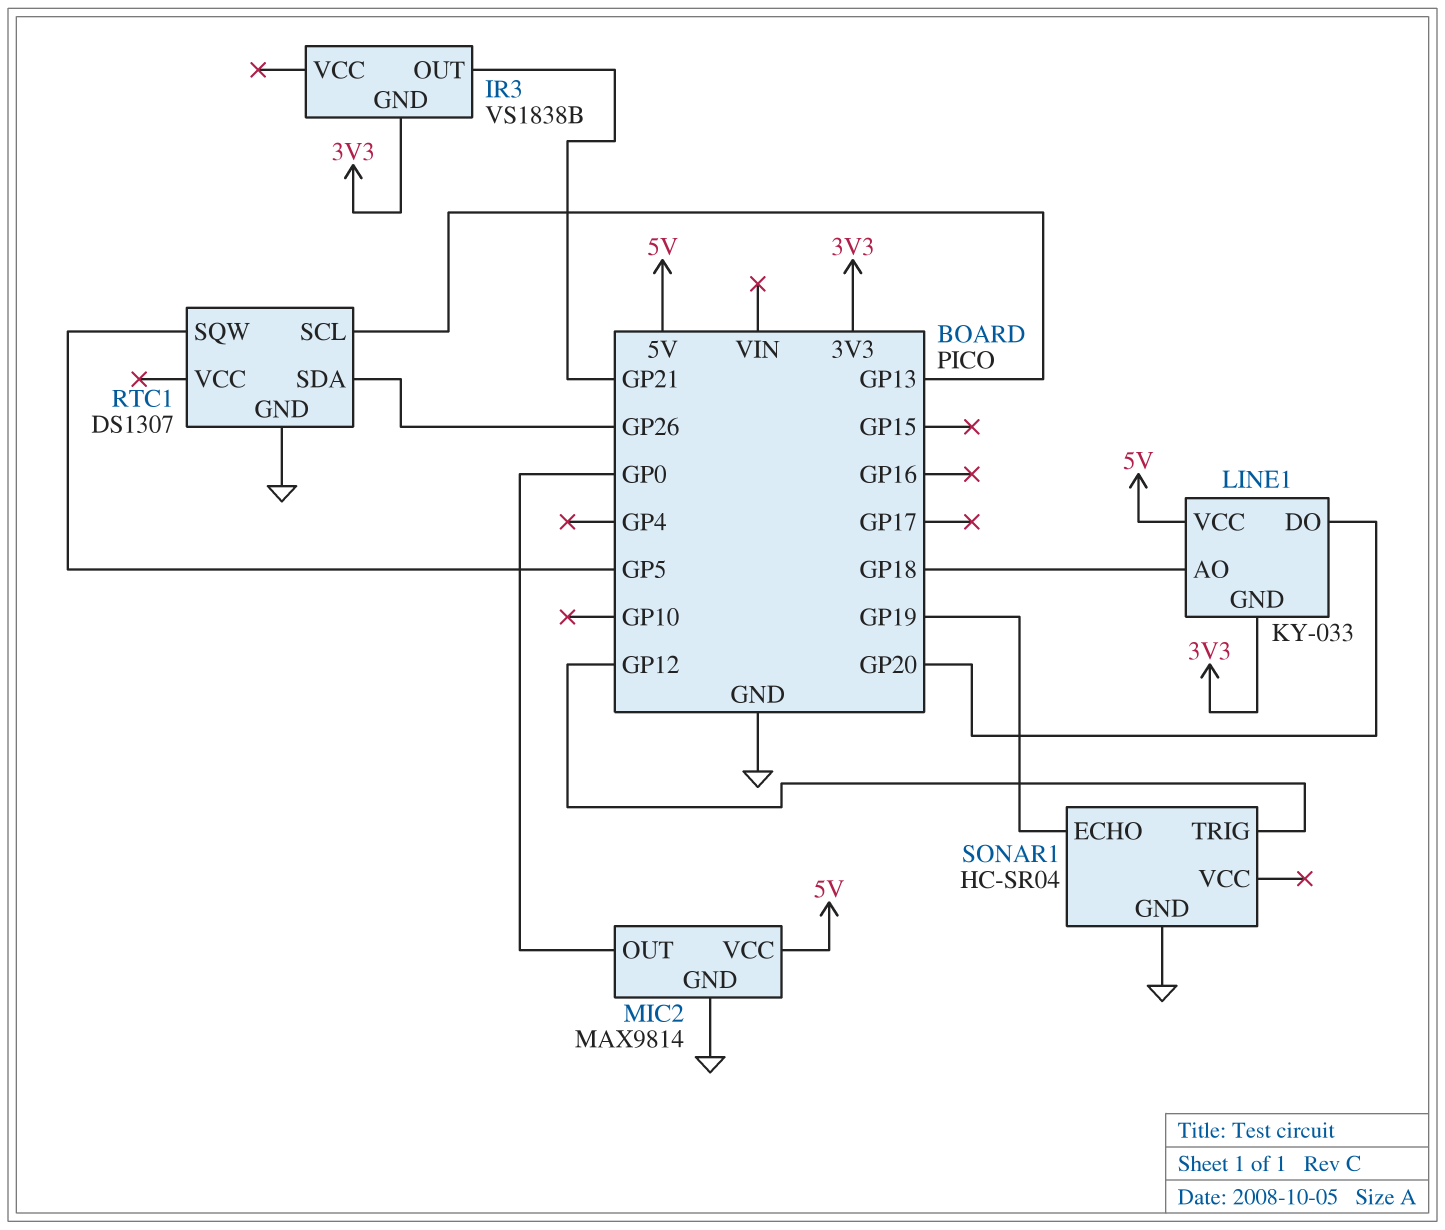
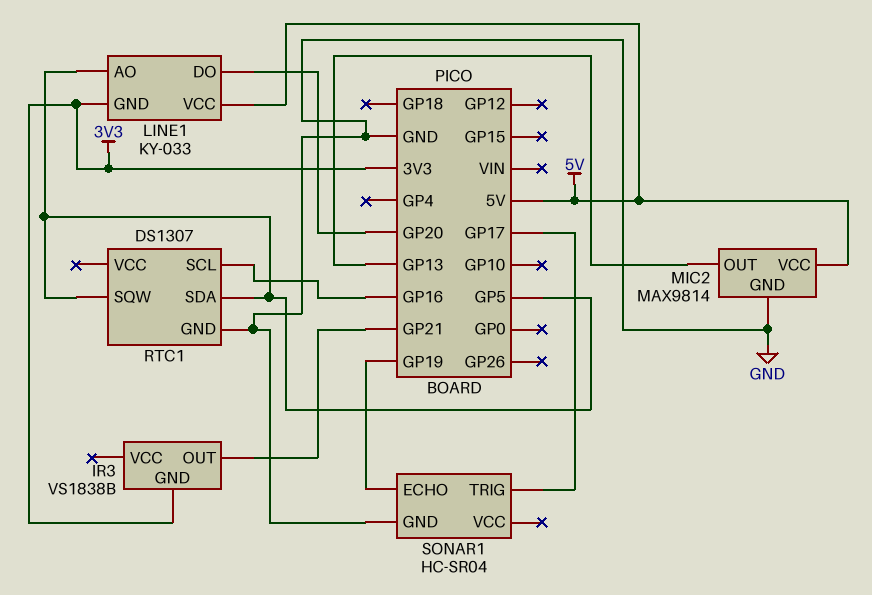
LINE1 pin AO: GP18 -> GP5
MIC2 pin OUT: GP0 -> GP13
RTC1 pin SCL: GP13 -> GP16
RTC1 pin SDA: GP26 -> GP5
SONAR1 pin TRIG: GP12 -> GP17

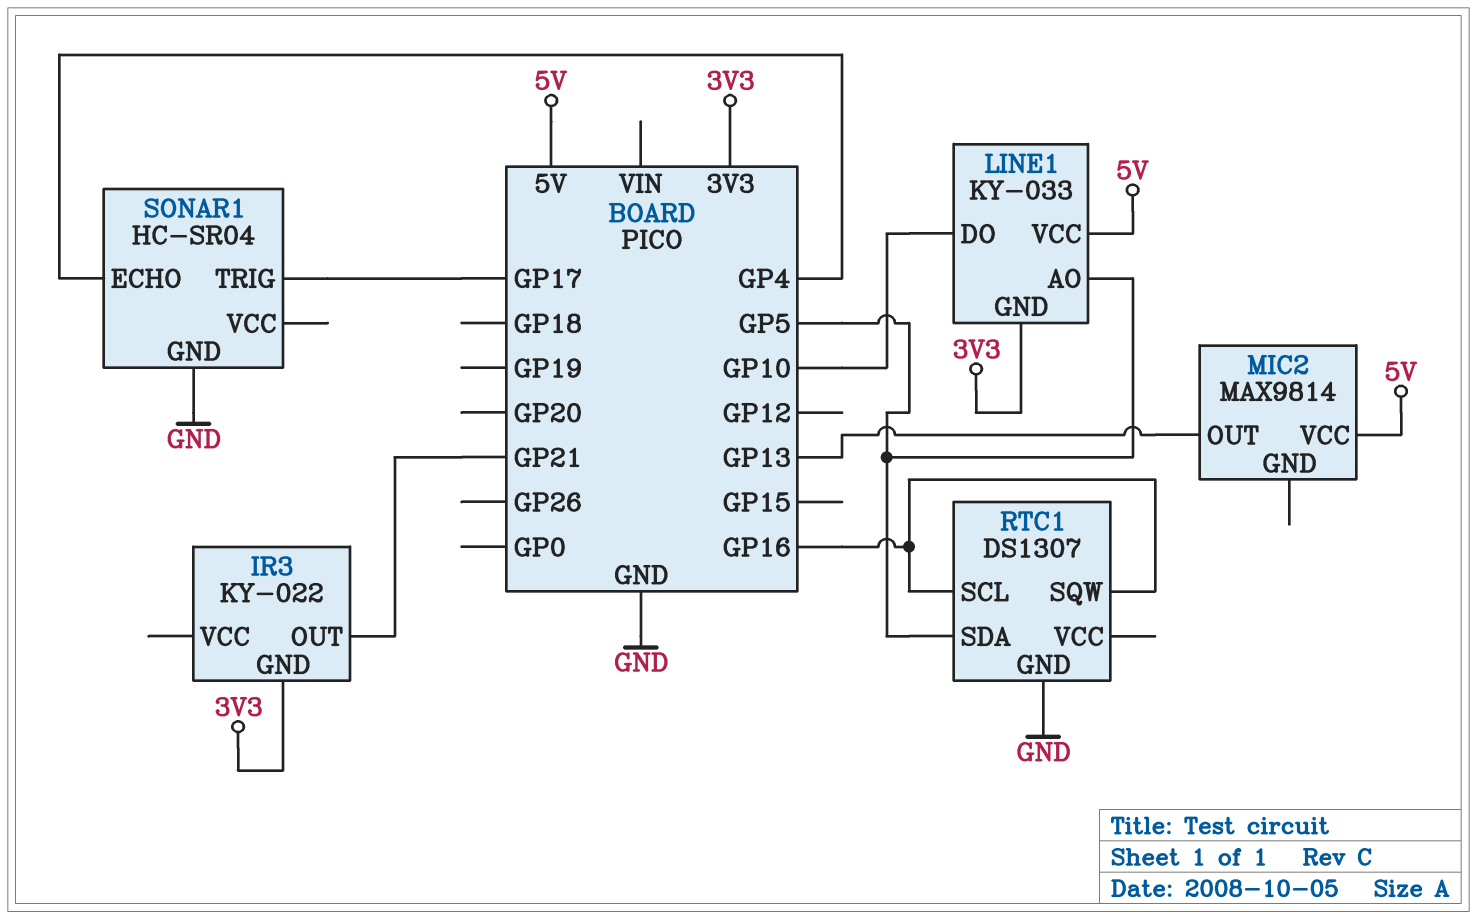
IR3: VS1838B -> KY-022
LINE1 pin DO: GP20 -> GP10
MIC2 pin GND: GND -> none
RTC1 pin SQW: GP5 -> GP16
SONAR1 pin ECHO: GP19 -> GP4

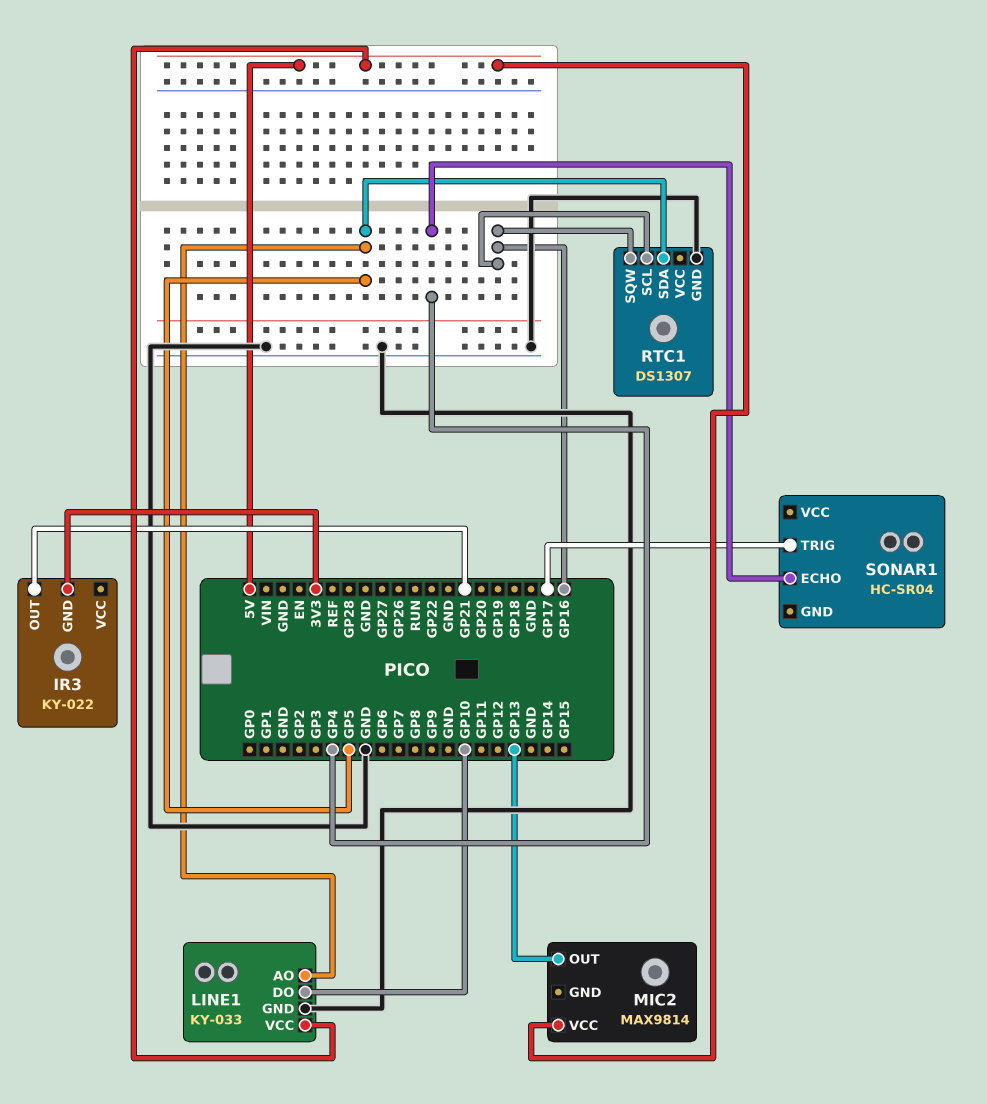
LINE1 pin GND: 3V3 -> GND
SONAR1 pin GND: GND -> none

